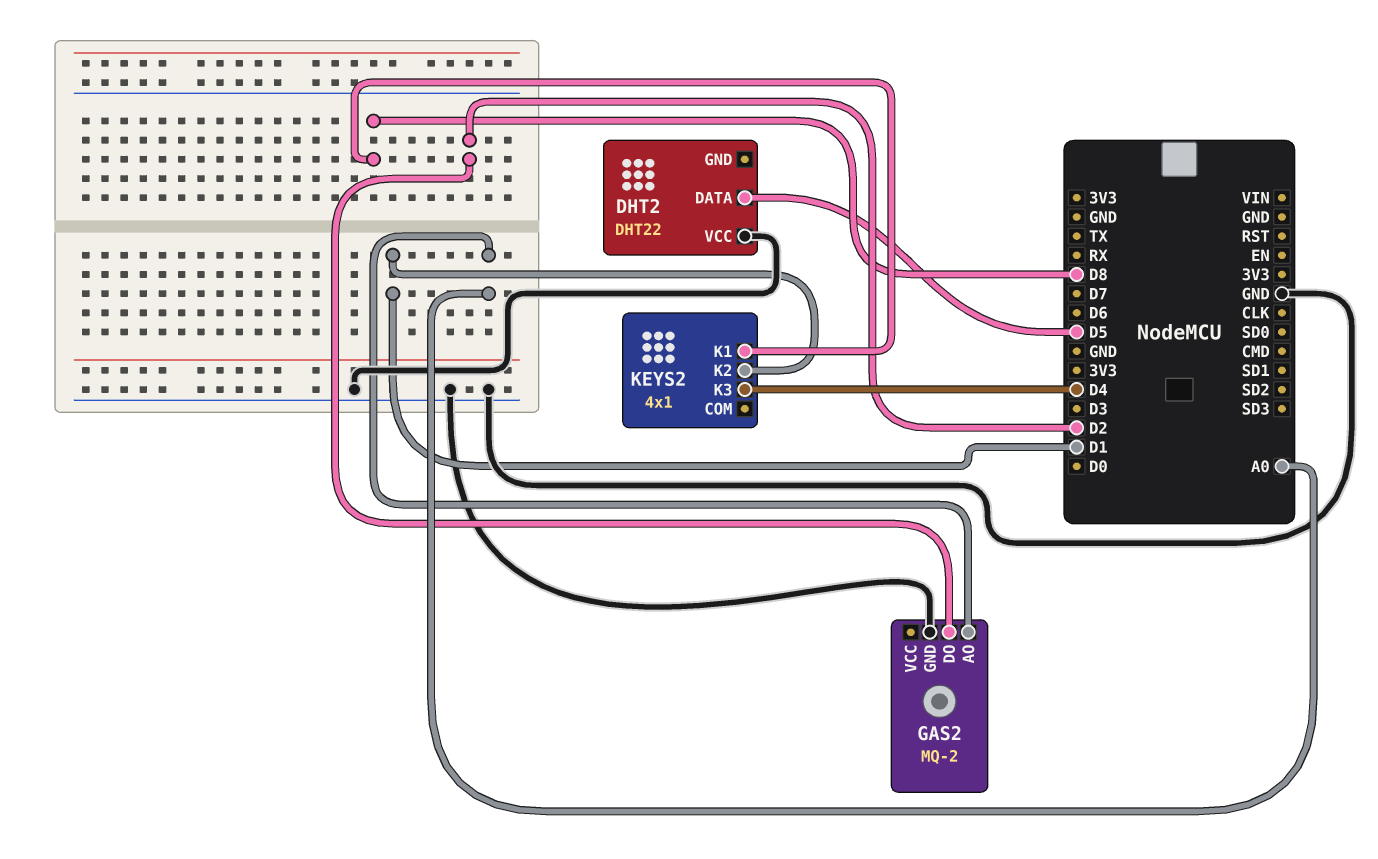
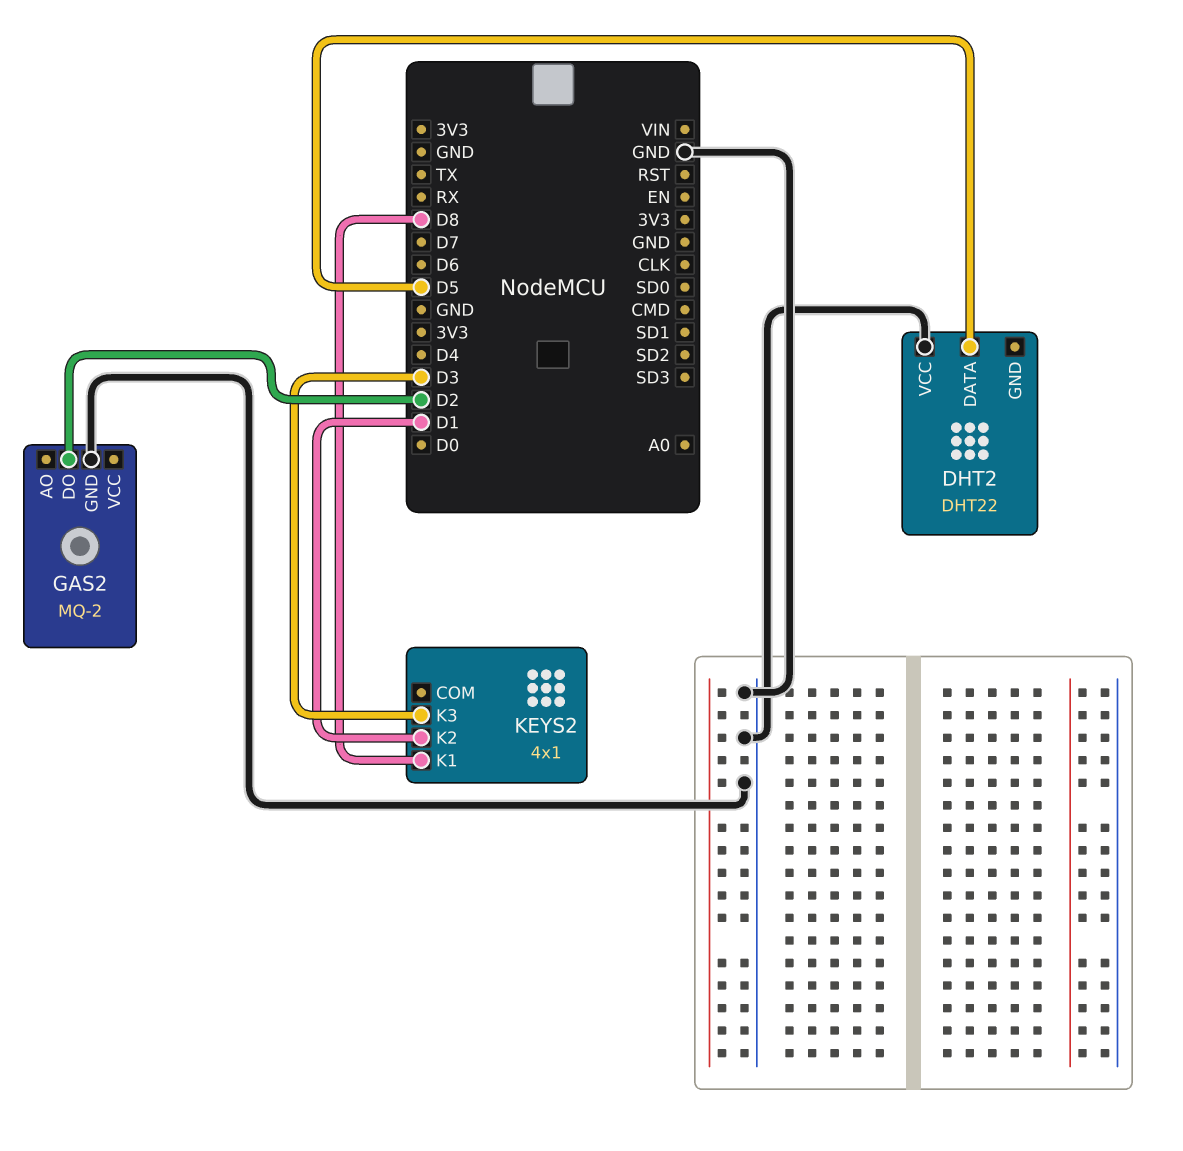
GAS2 pin AO: A0 -> none
KEYS2 pin K3: D4 -> D3

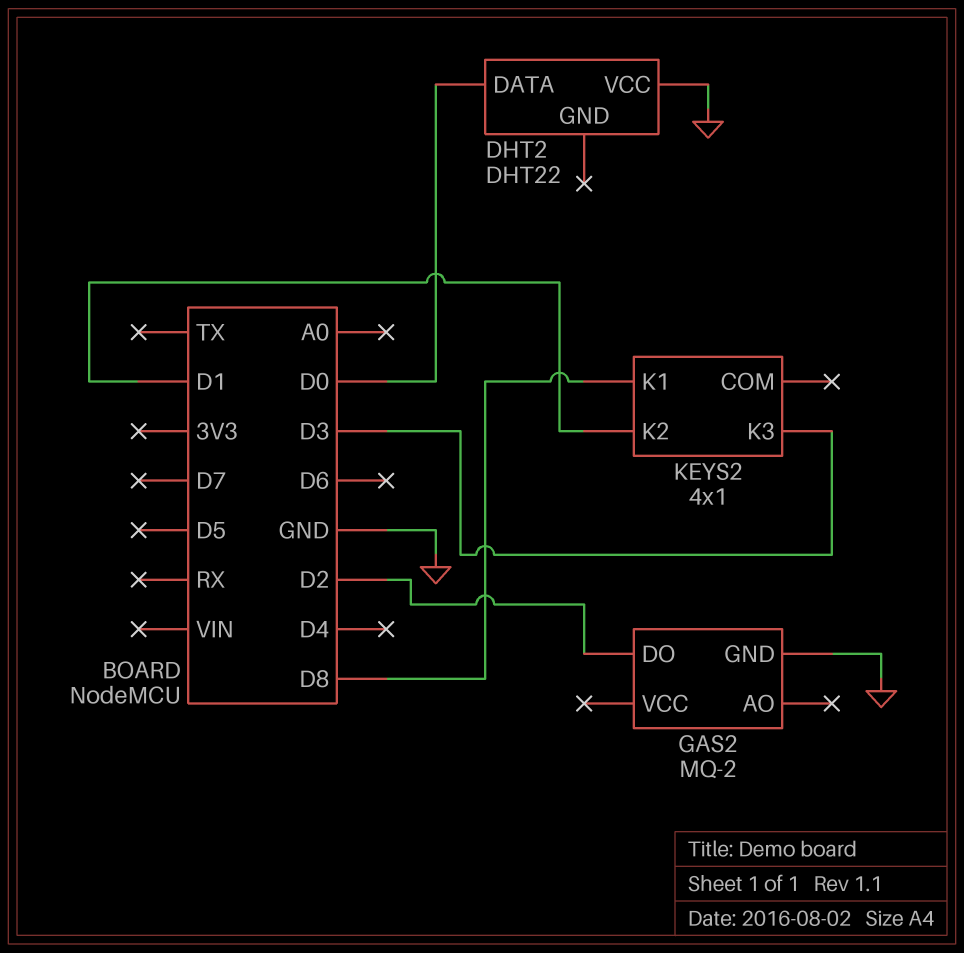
DHT2 pin DATA: D5 -> D0

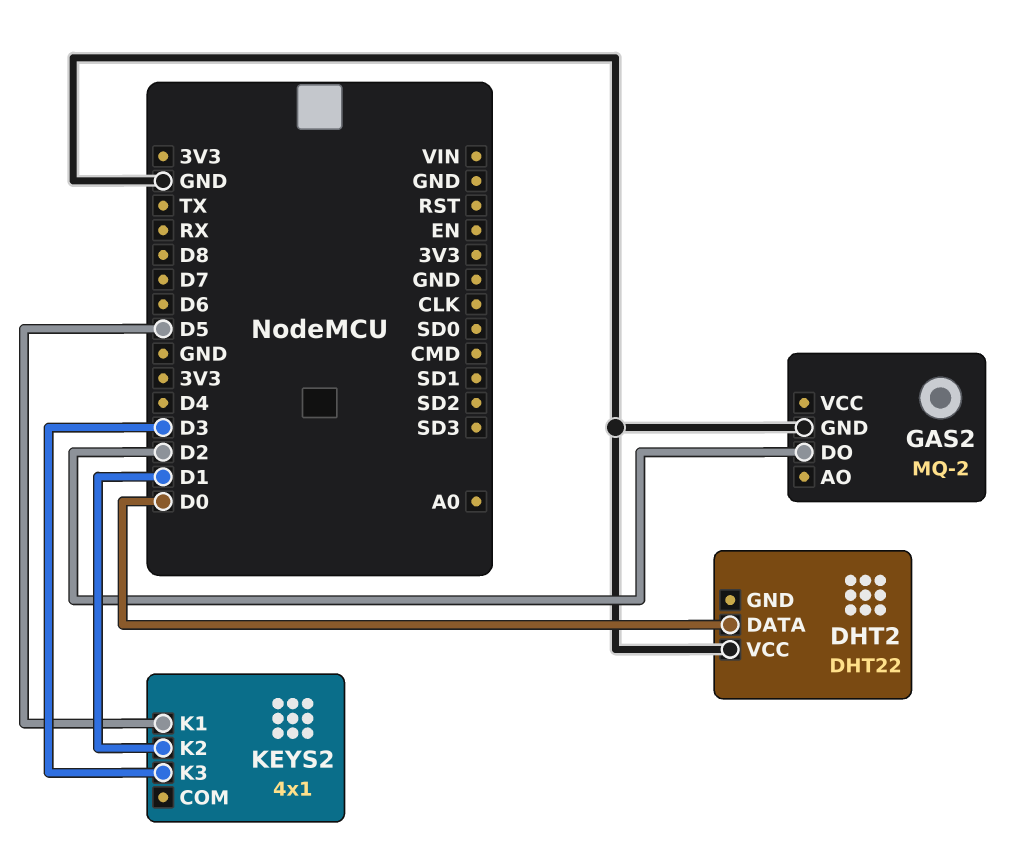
KEYS2 pin K1: D8 -> D5

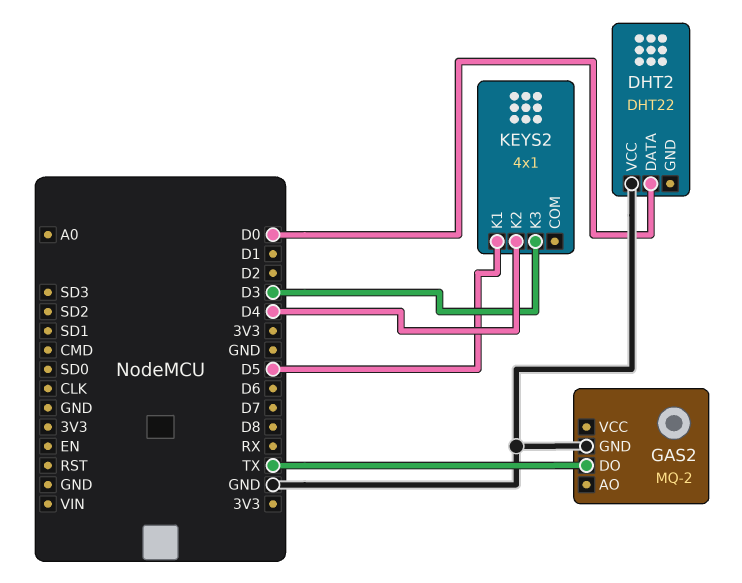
GAS2 pin DO: D2 -> TX
KEYS2 pin K2: D1 -> D4

